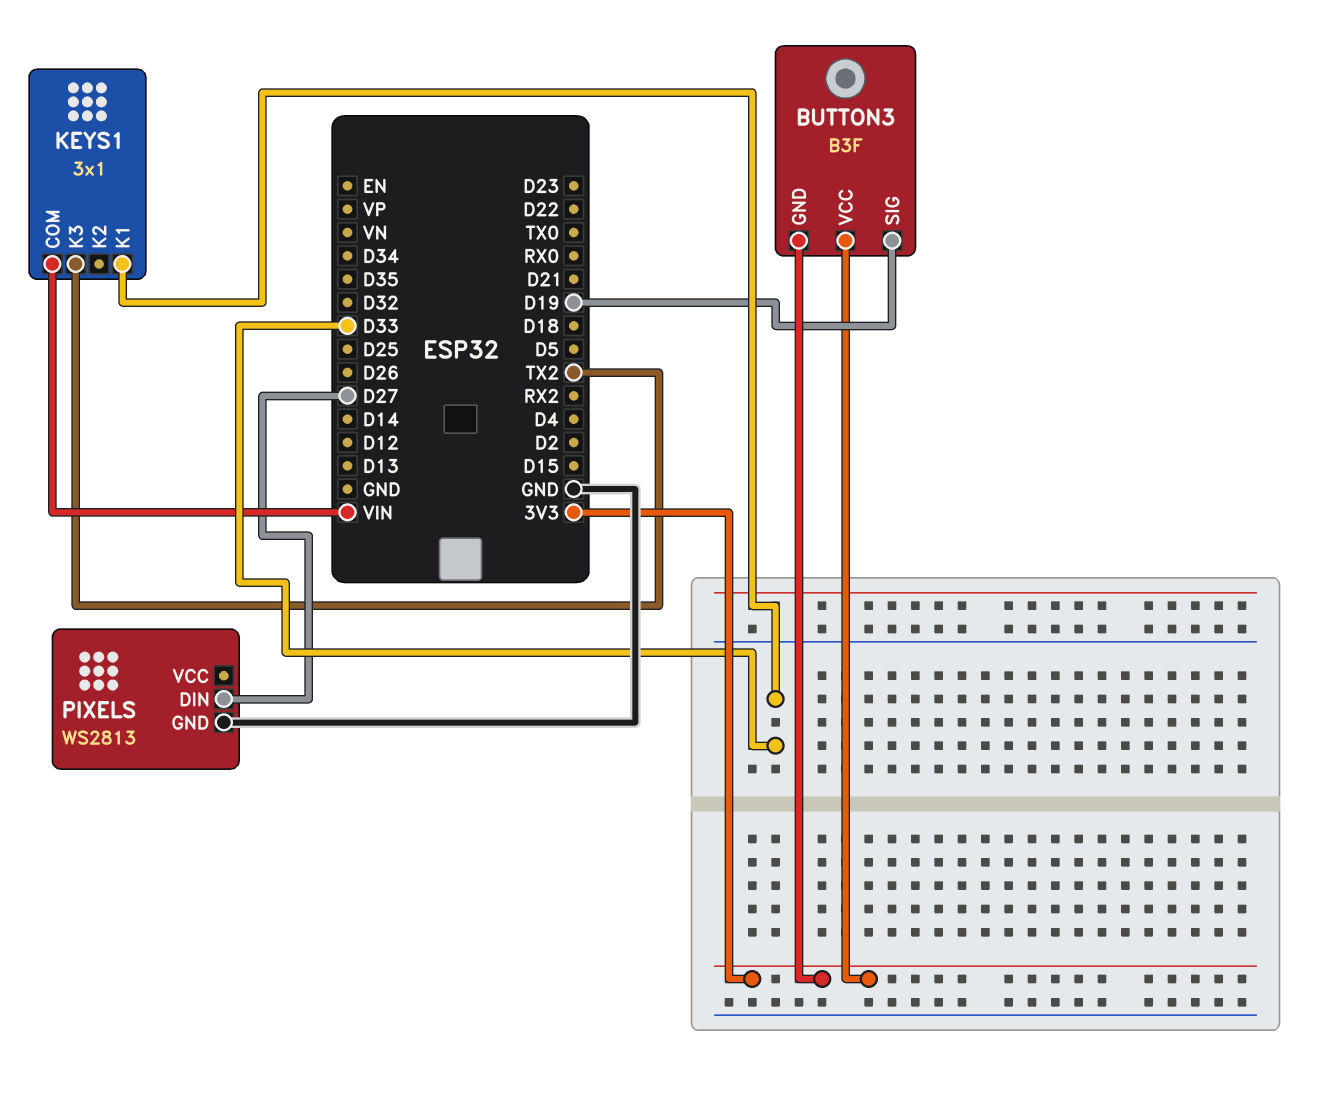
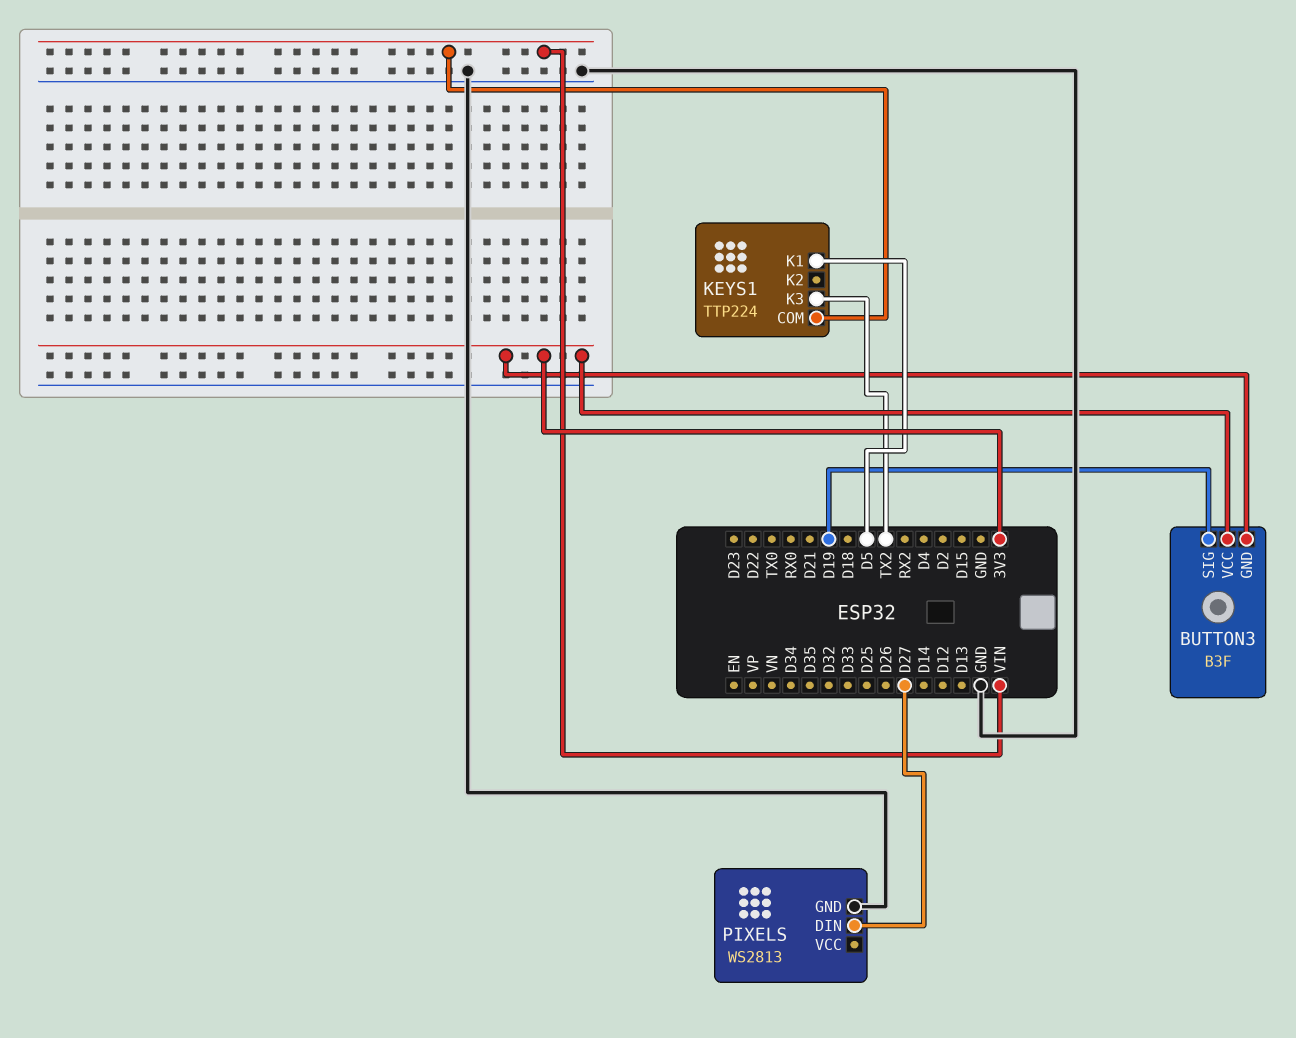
KEYS1: 3x1 -> TTP224
KEYS1 pin K1: D33 -> D5

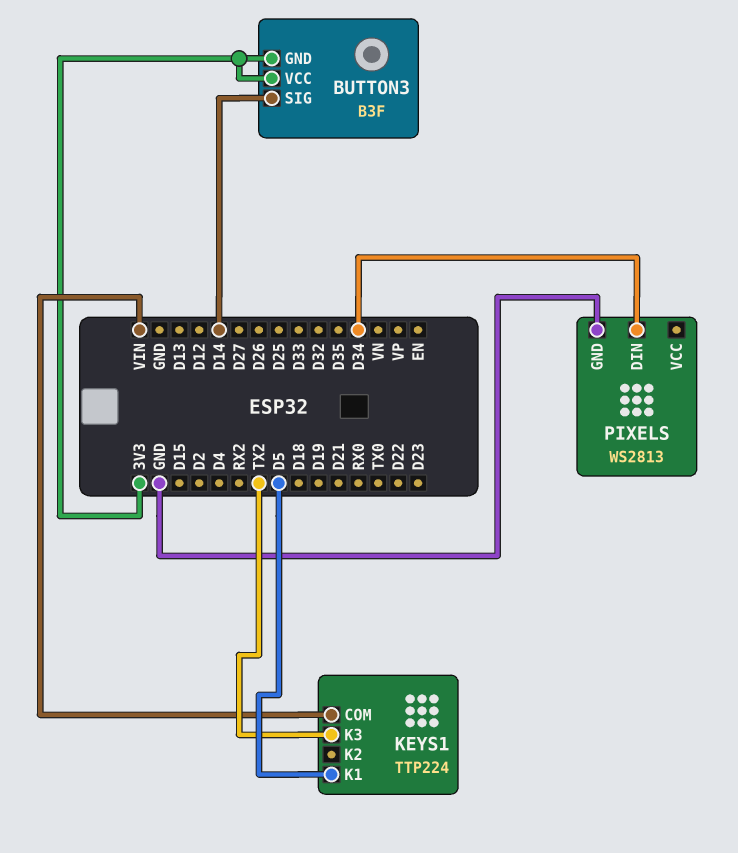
BUTTON3 pin SIG: D19 -> D14
PIXELS pin DIN: D27 -> D34

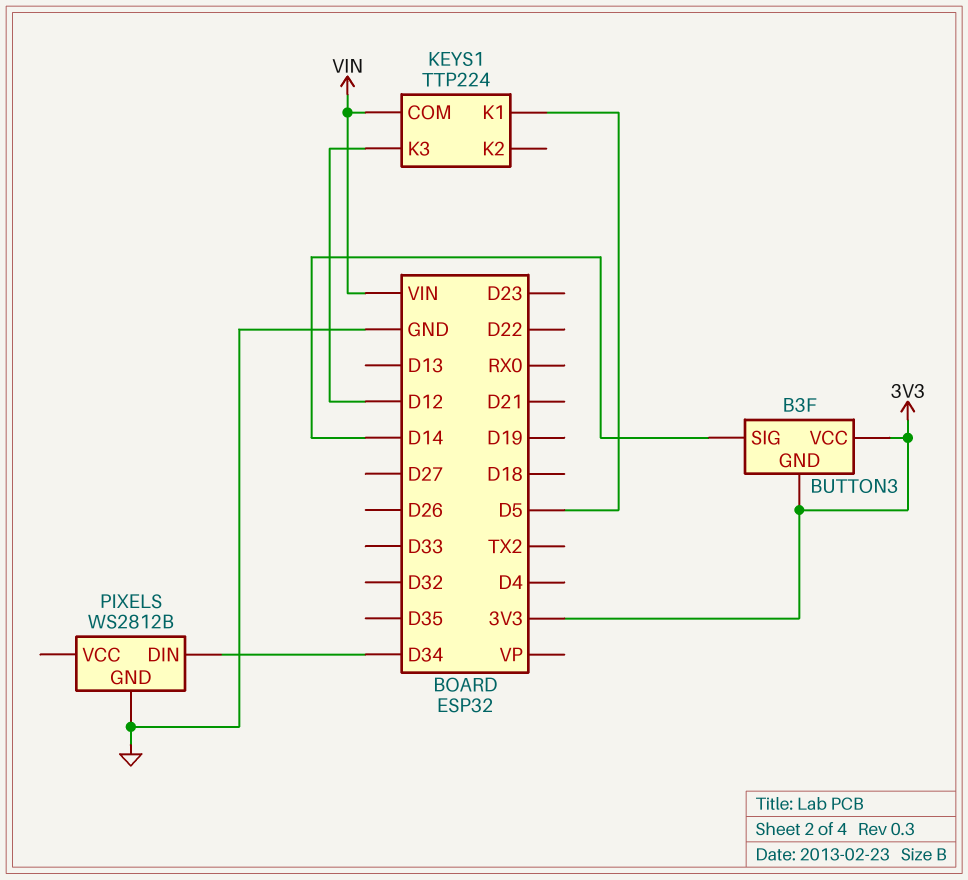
KEYS1 pin K3: TX2 -> D12
PIXELS: WS2813 -> WS2812B

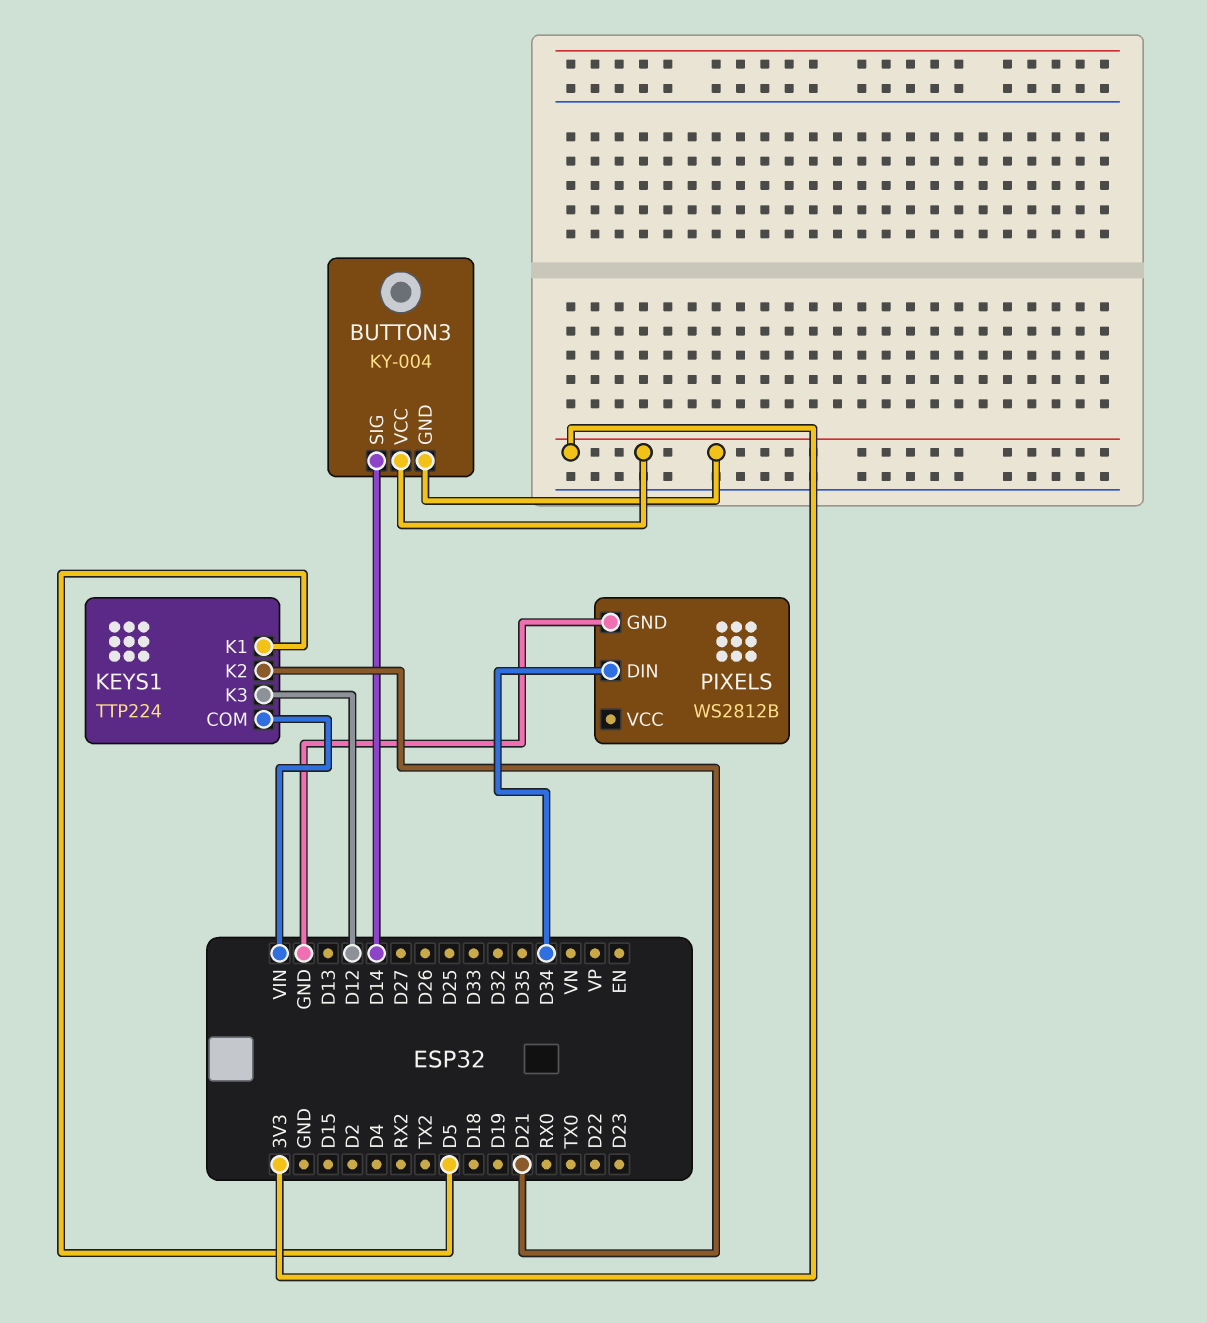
BUTTON3: B3F -> KY-004
KEYS1 pin K2: none -> D21

